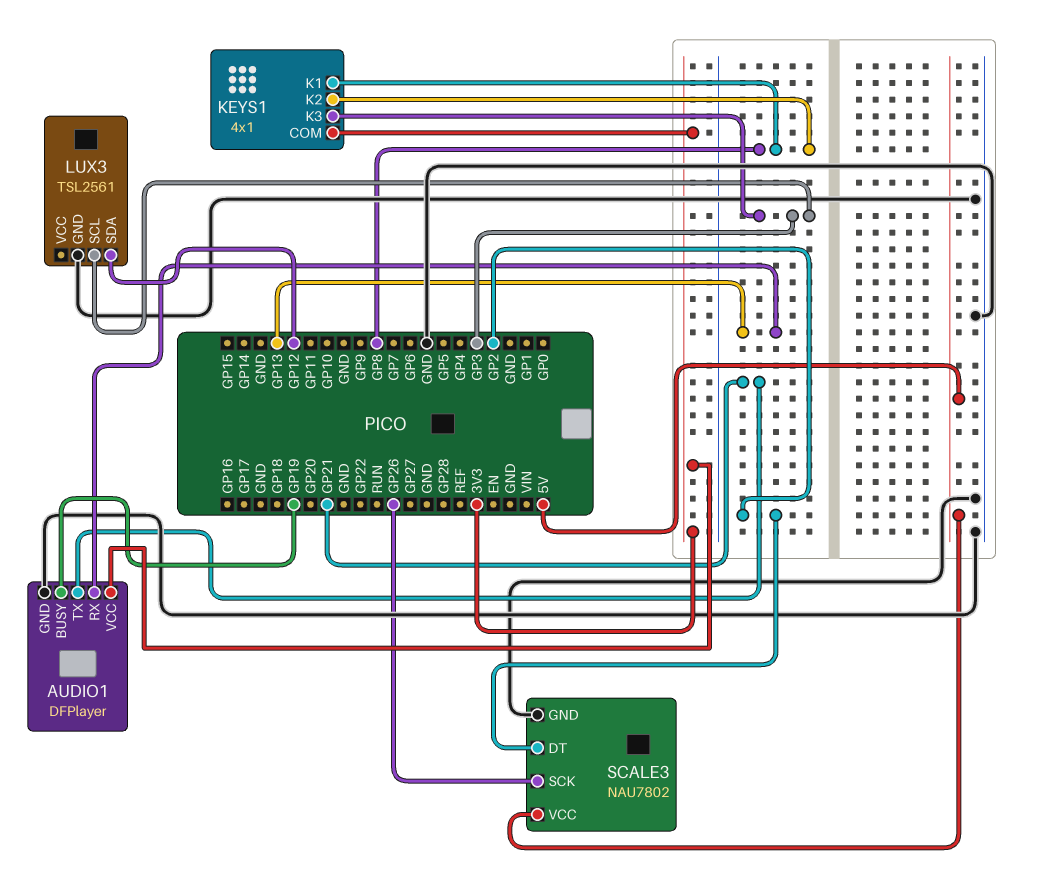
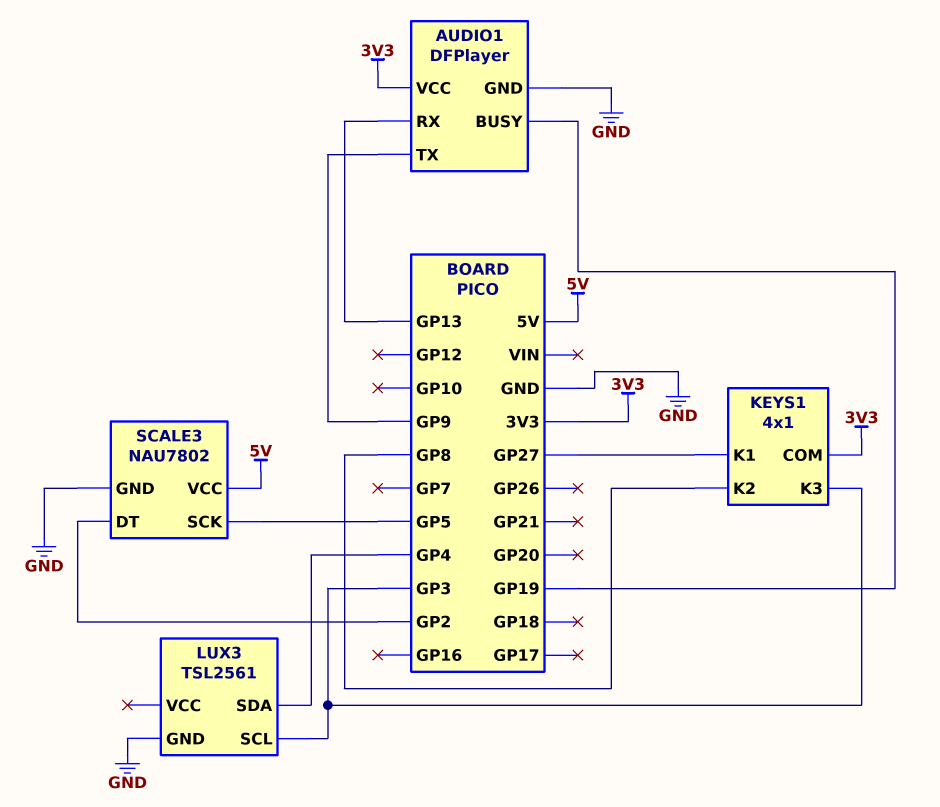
AUDIO1 pin TX: GP21 -> GP9
KEYS1 pin K1: GP8 -> GP27
LUX3 pin SDA: GP12 -> GP4
SCALE3 pin SCK: GP26 -> GP5

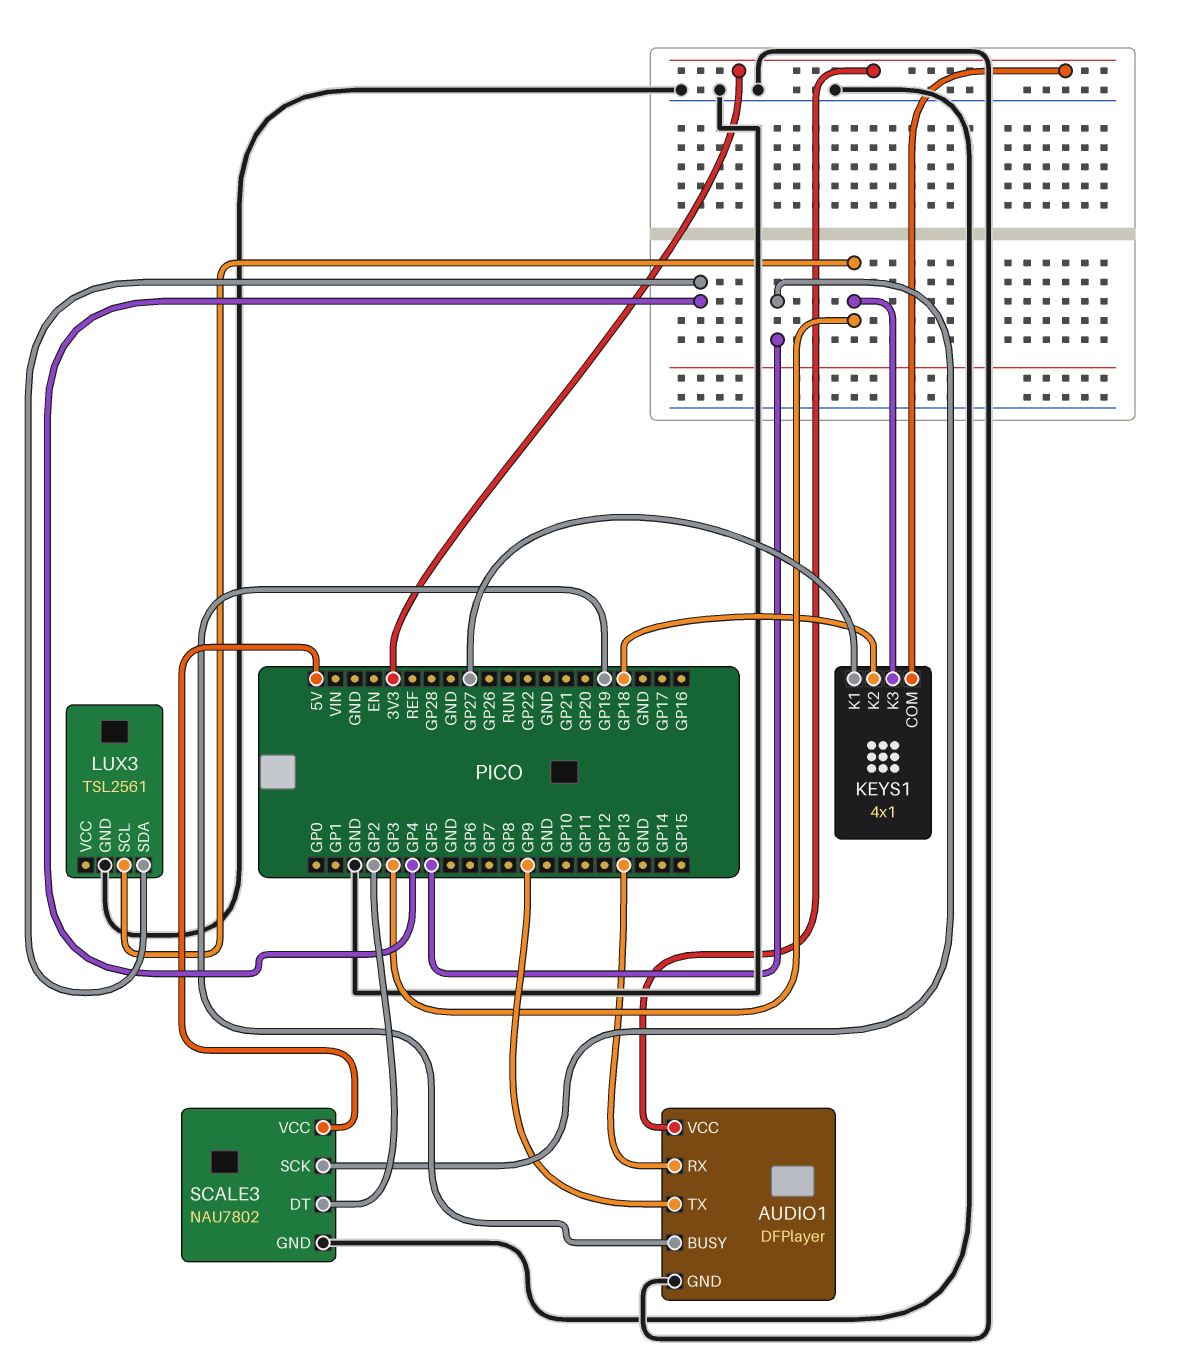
KEYS1 pin K2: GP8 -> GP18

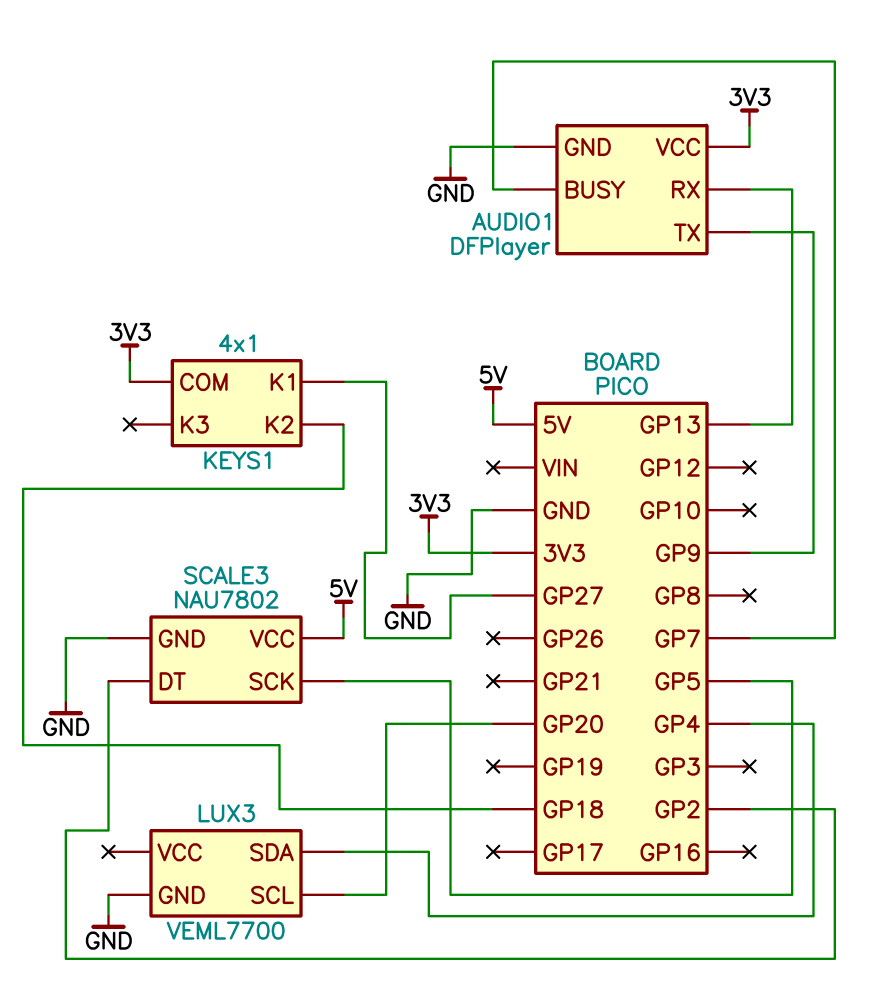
AUDIO1 pin BUSY: GP19 -> GP7
KEYS1 pin K3: GP3 -> none
LUX3: TSL2561 -> VEML7700
LUX3 pin SCL: GP3 -> GP20

